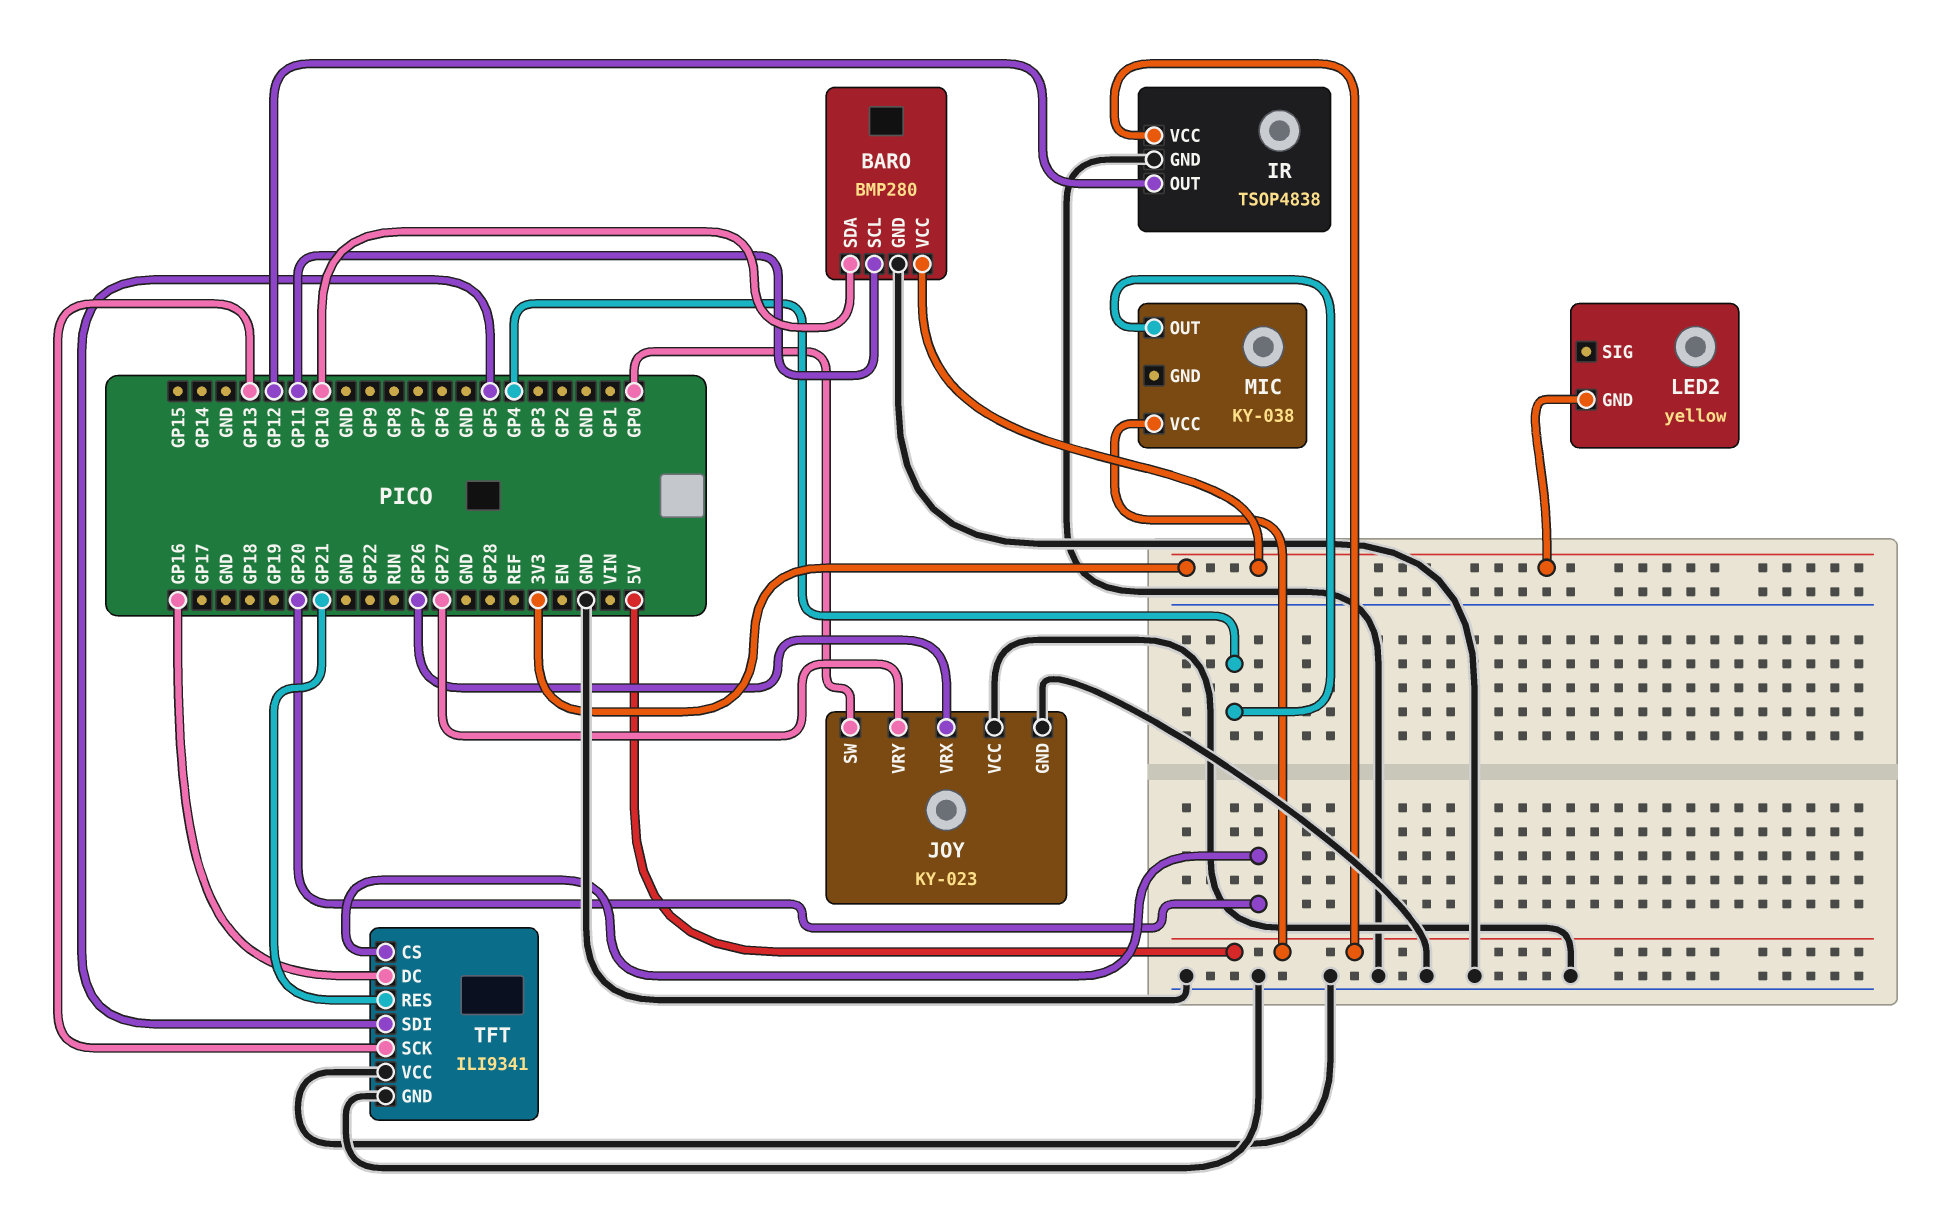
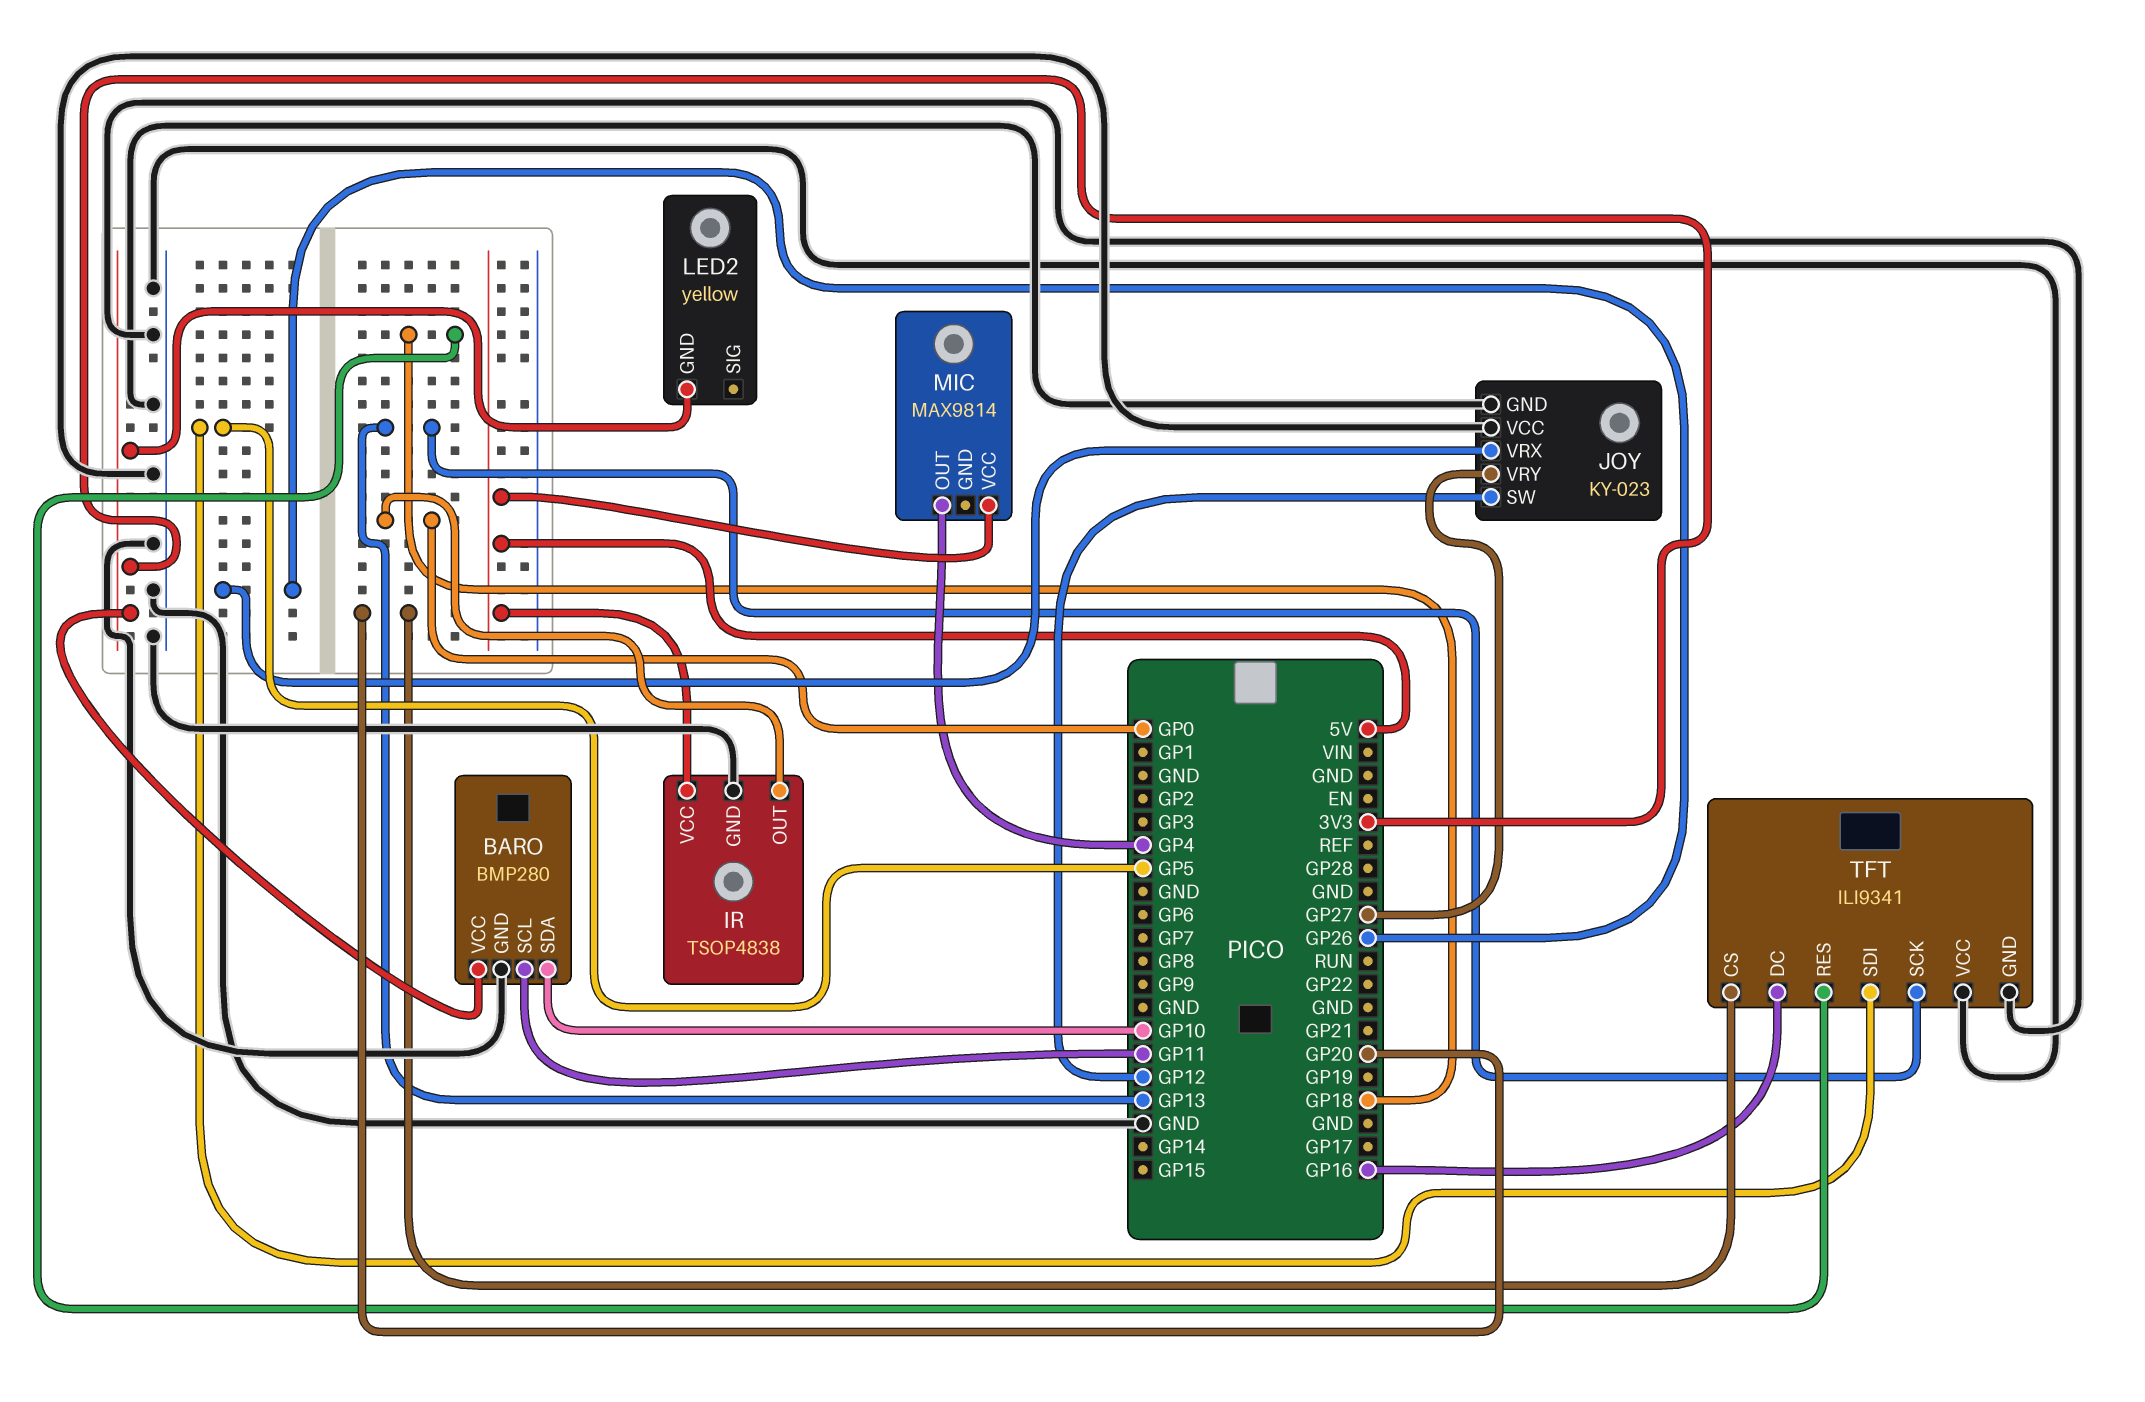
IR pin OUT: GP12 -> GP0
JOY pin SW: GP0 -> GP12
MIC: KY-038 -> MAX9814
TFT pin RES: GP21 -> GP18

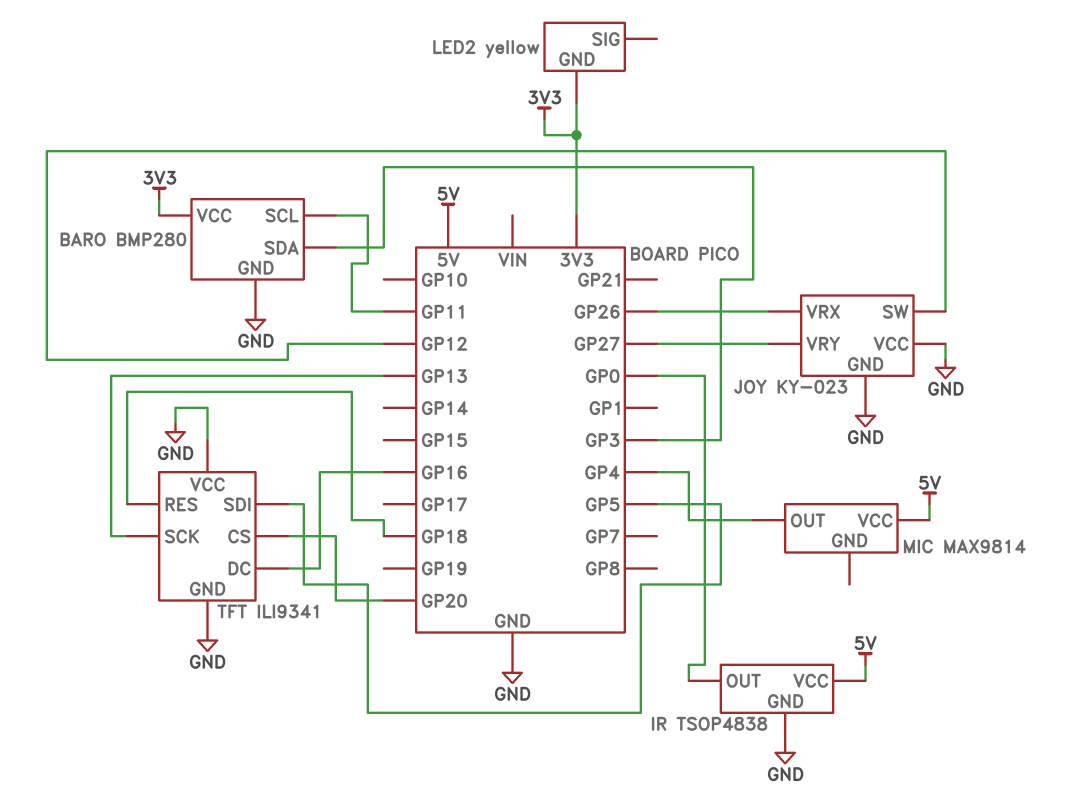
BARO pin SDA: GP10 -> GP3

